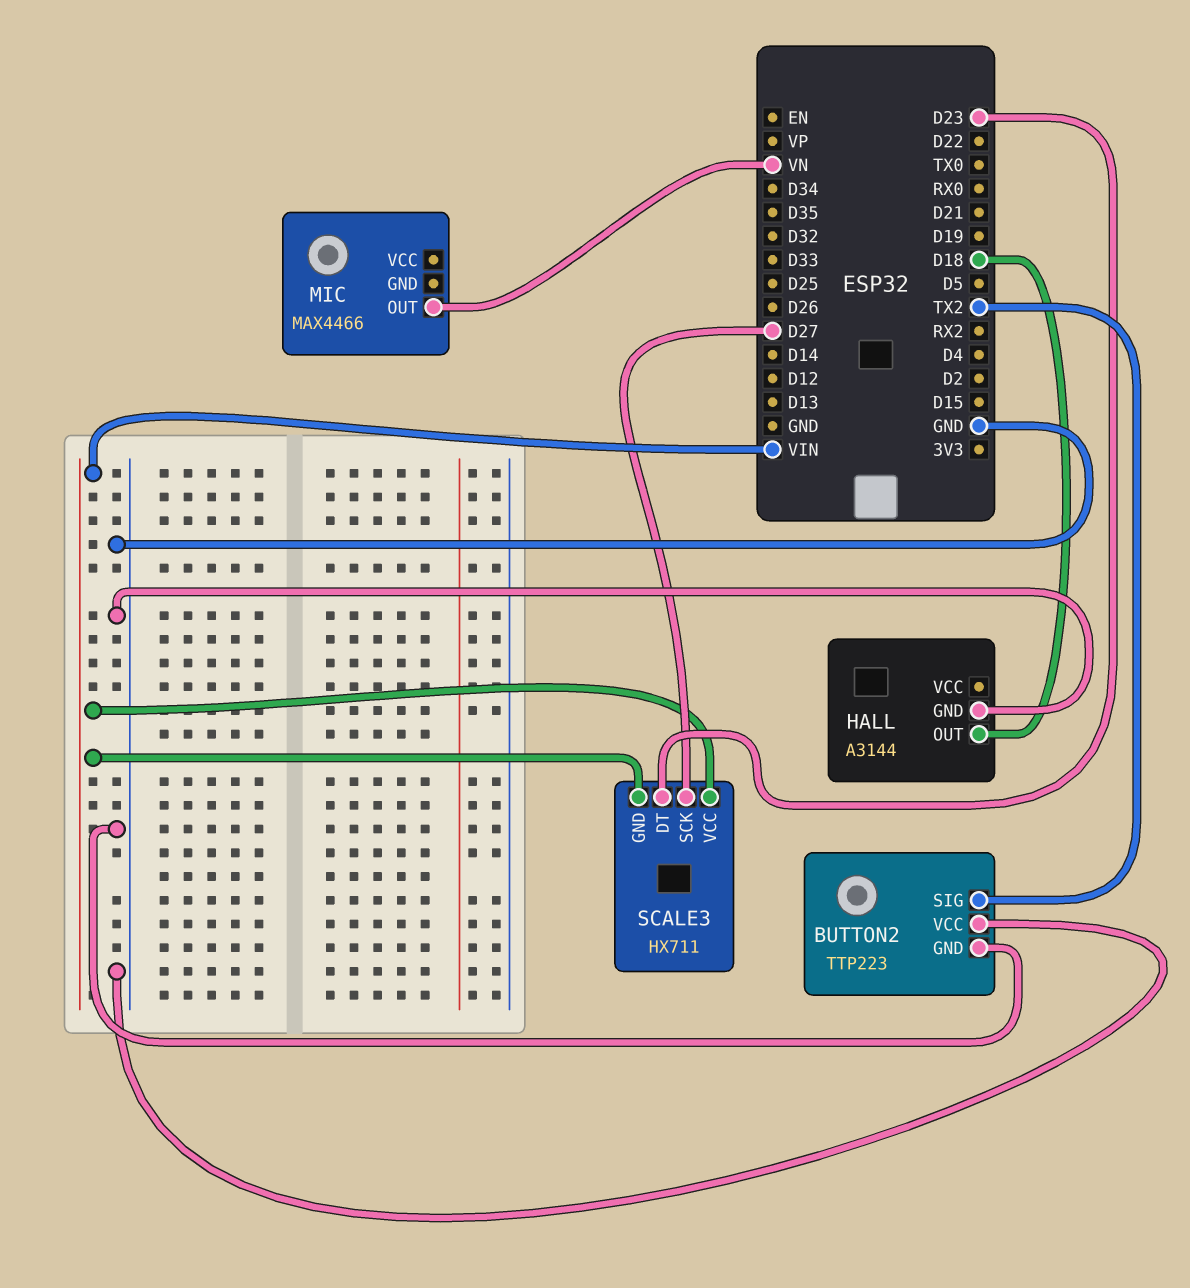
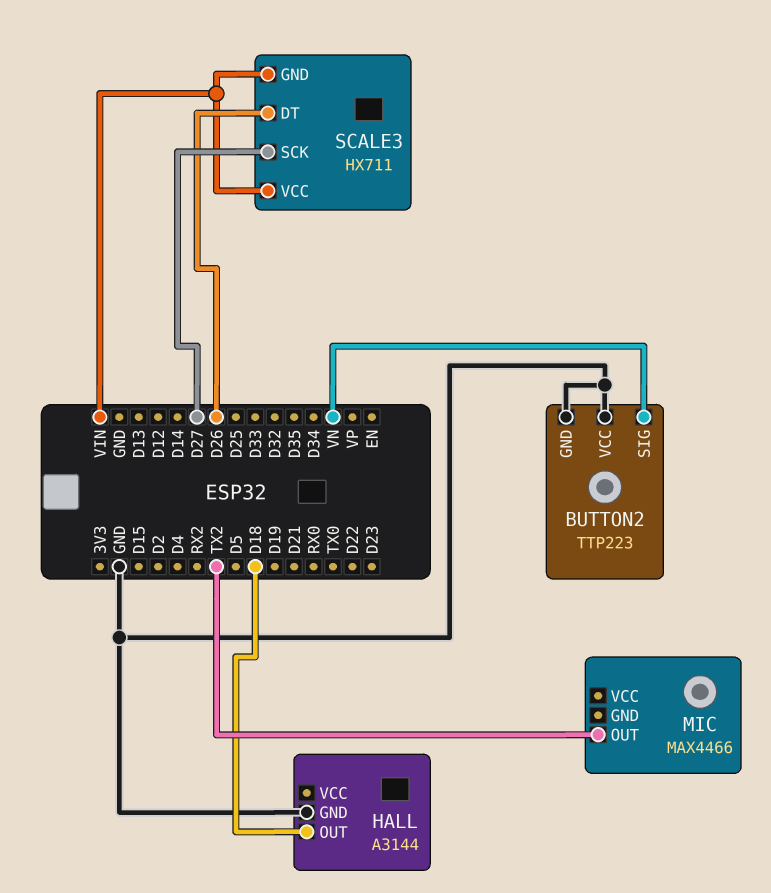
BUTTON2 pin SIG: TX2 -> VN
MIC pin OUT: VN -> TX2
SCALE3 pin DT: D23 -> D26

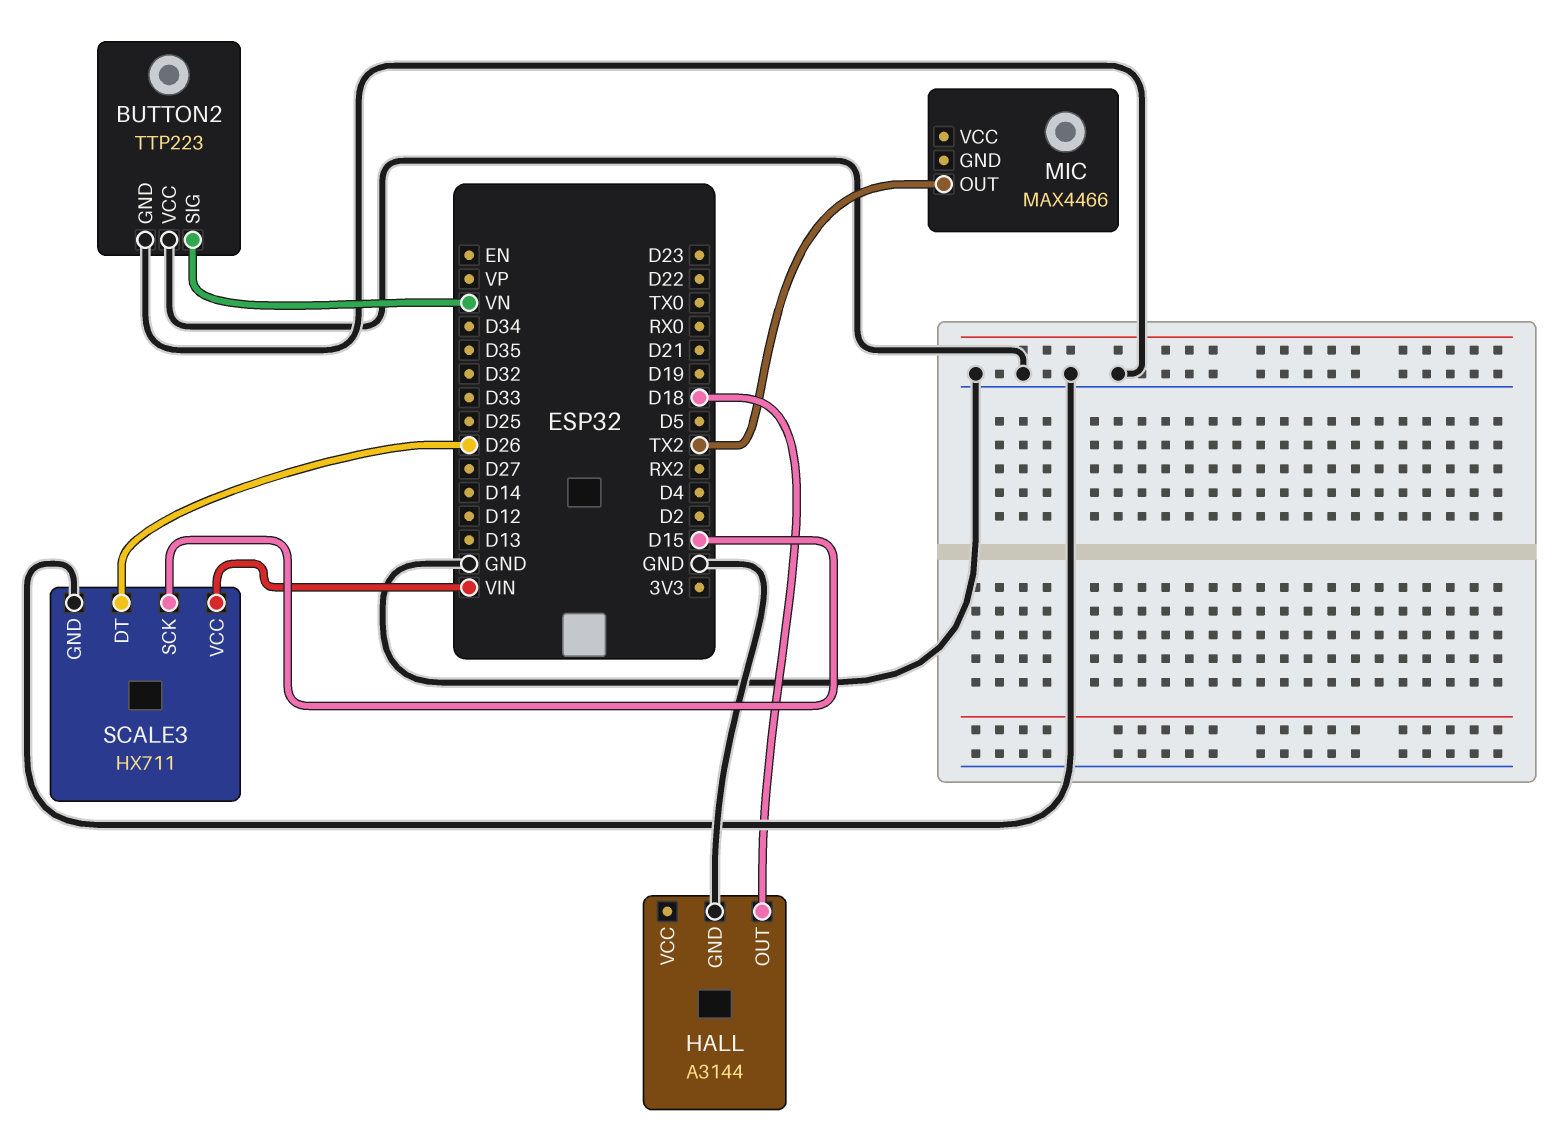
SCALE3 pin GND: VIN -> GND
SCALE3 pin SCK: D27 -> D15

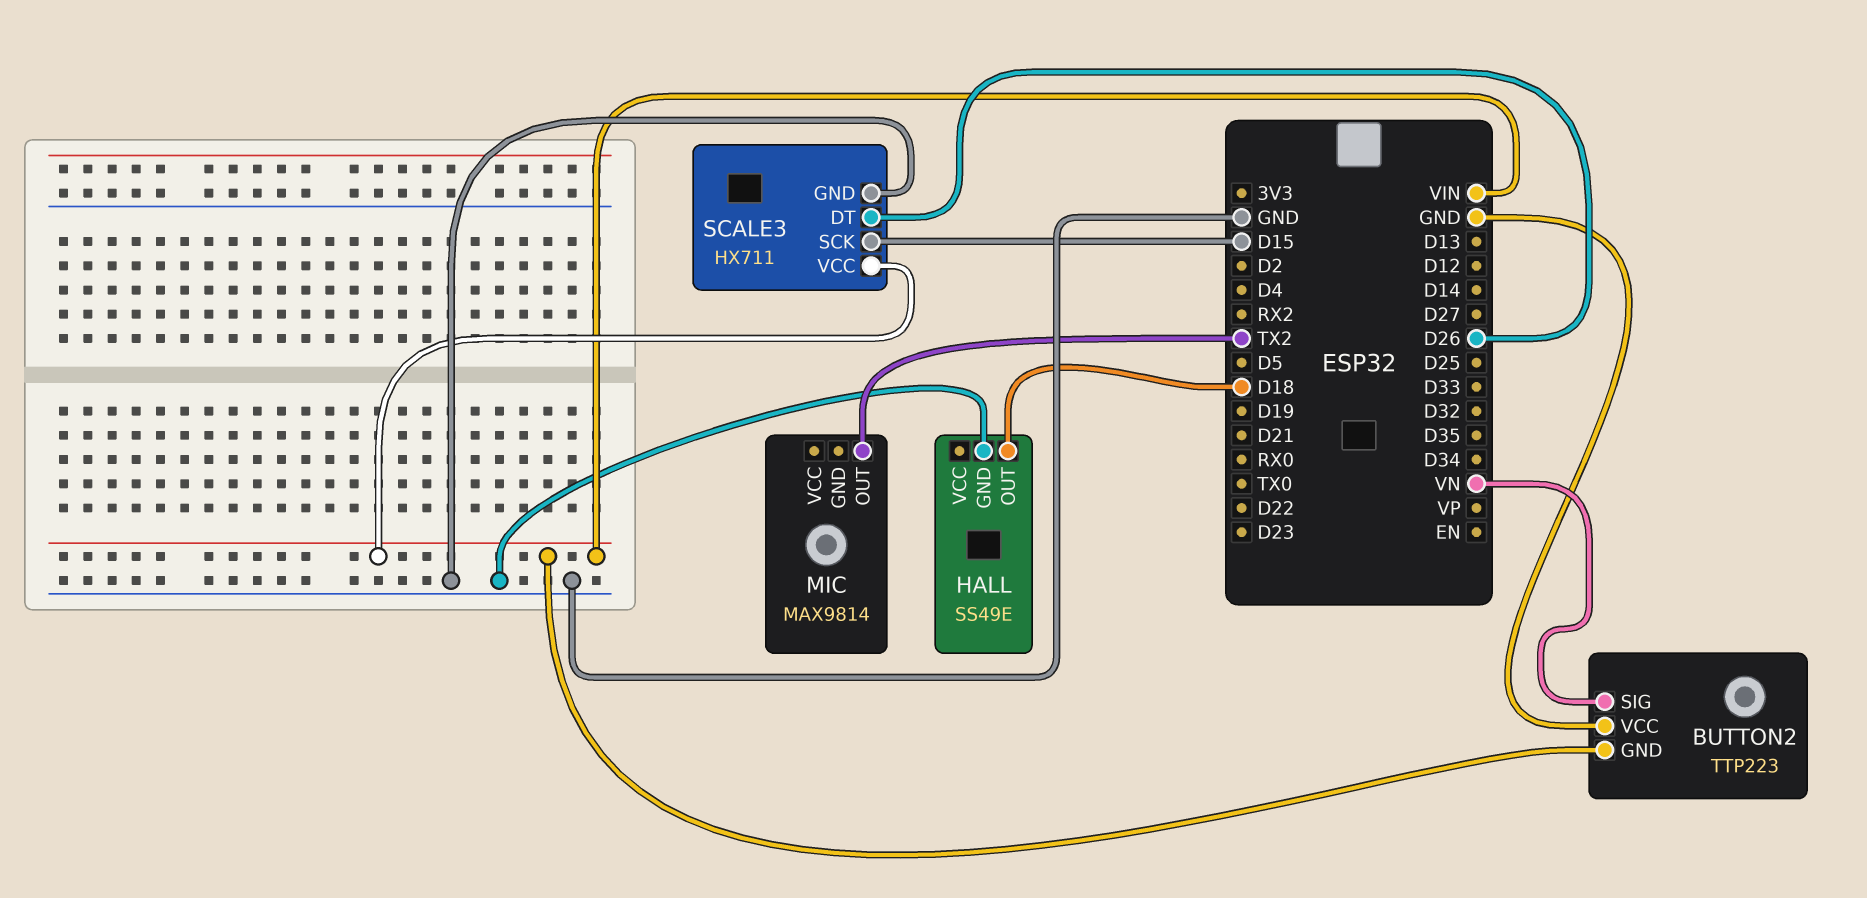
BUTTON2 pin GND: GND -> VIN
HALL: A3144 -> SS49E
MIC: MAX4466 -> MAX9814

